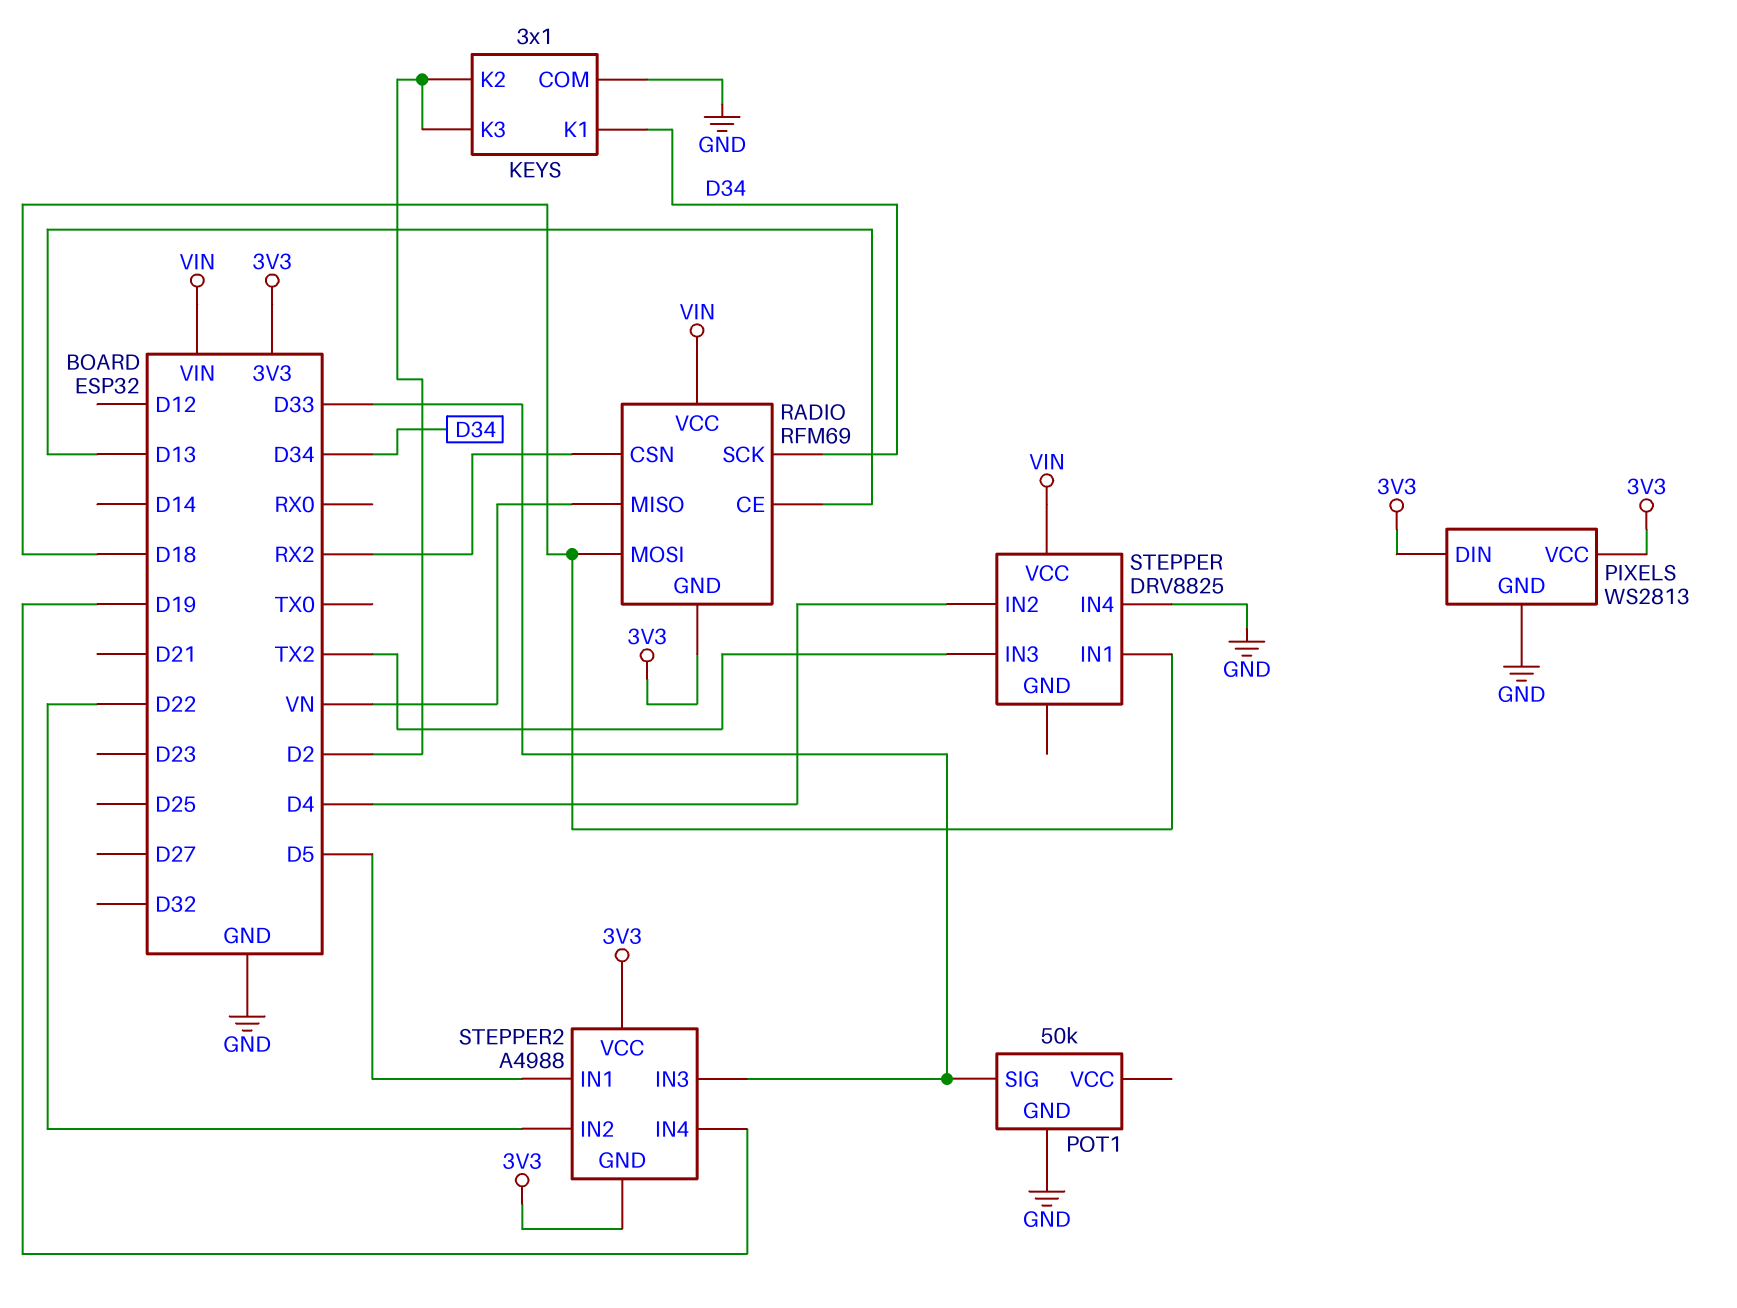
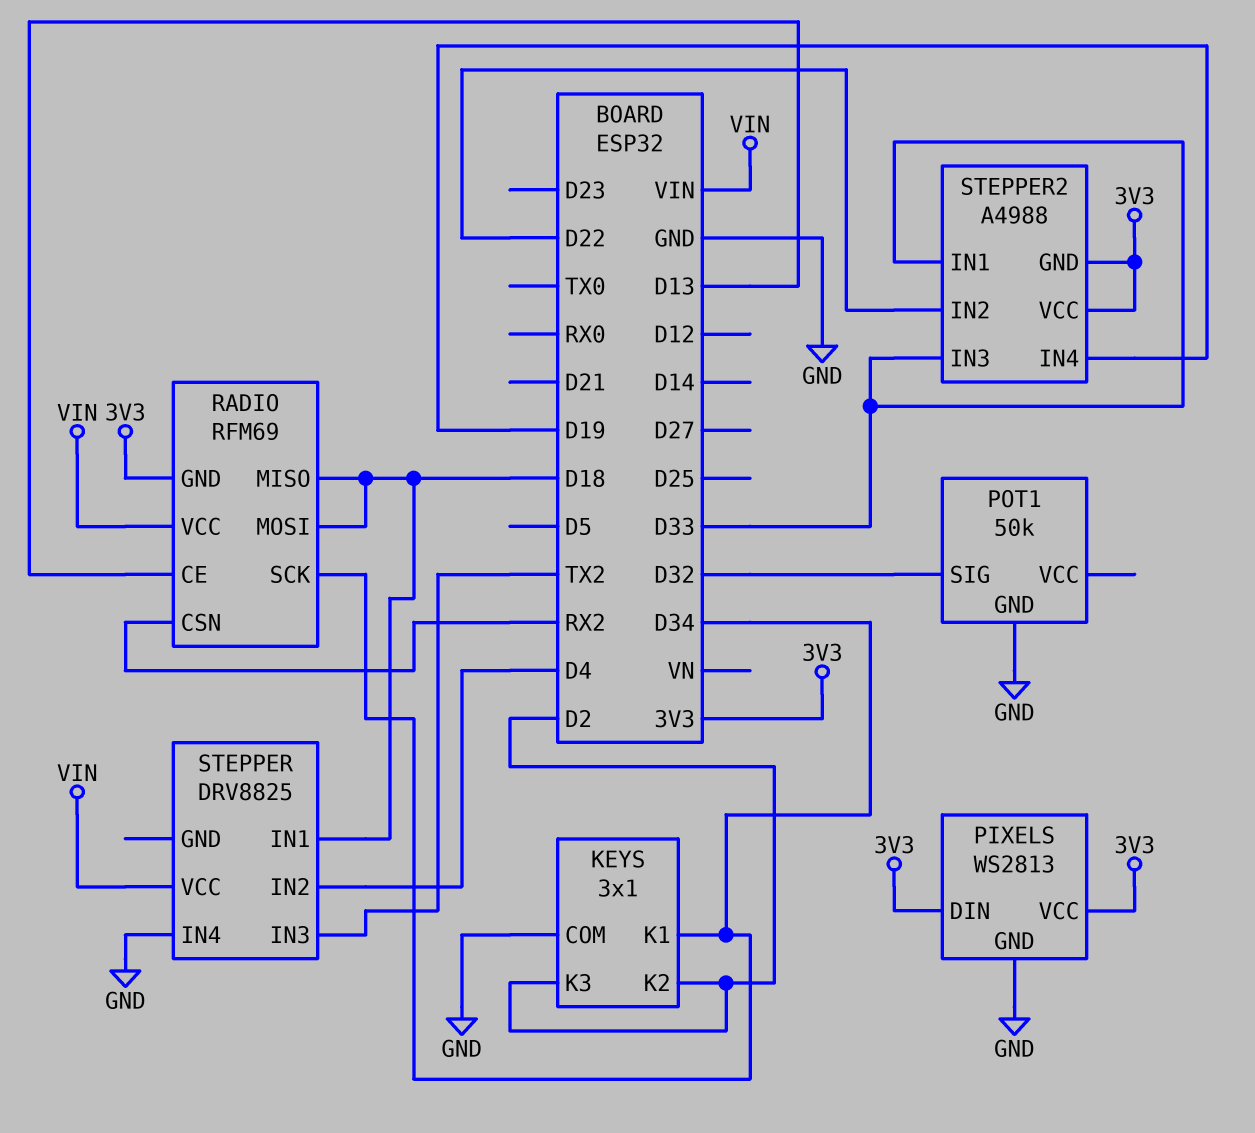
POT1 pin SIG: D33 -> D32
RADIO pin MISO: VN -> D18
STEPPER2 pin IN1: D5 -> D33

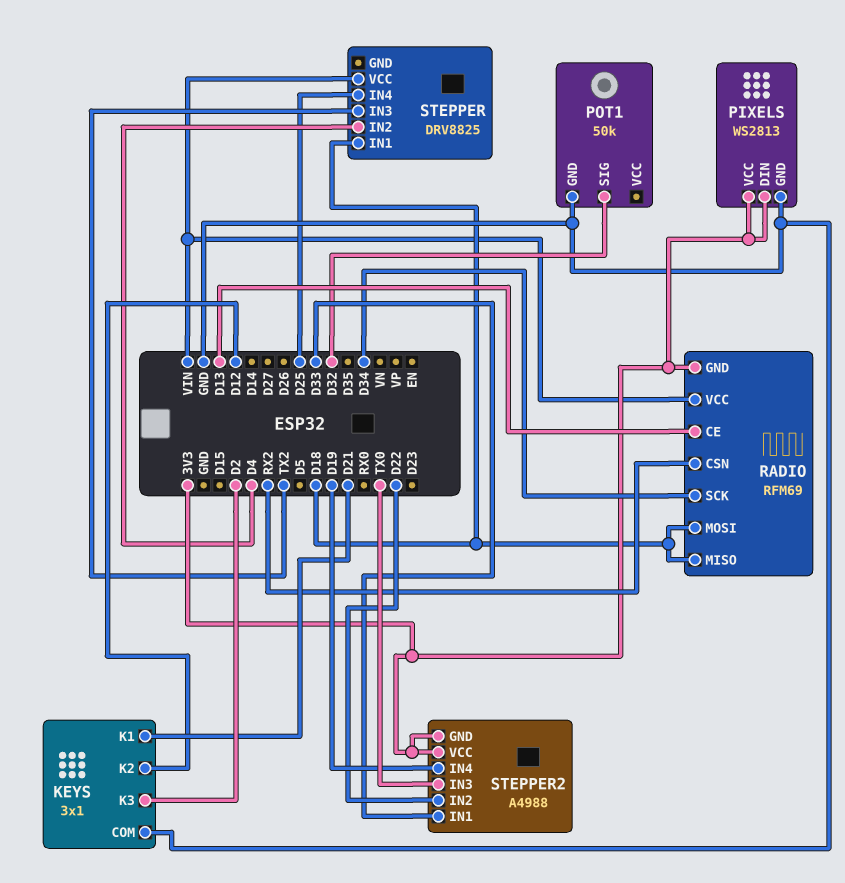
KEYS pin K1: D34 -> D21
KEYS pin K2: D2 -> D12
STEPPER pin IN4: GND -> D25
STEPPER2 pin IN3: D33 -> TX0

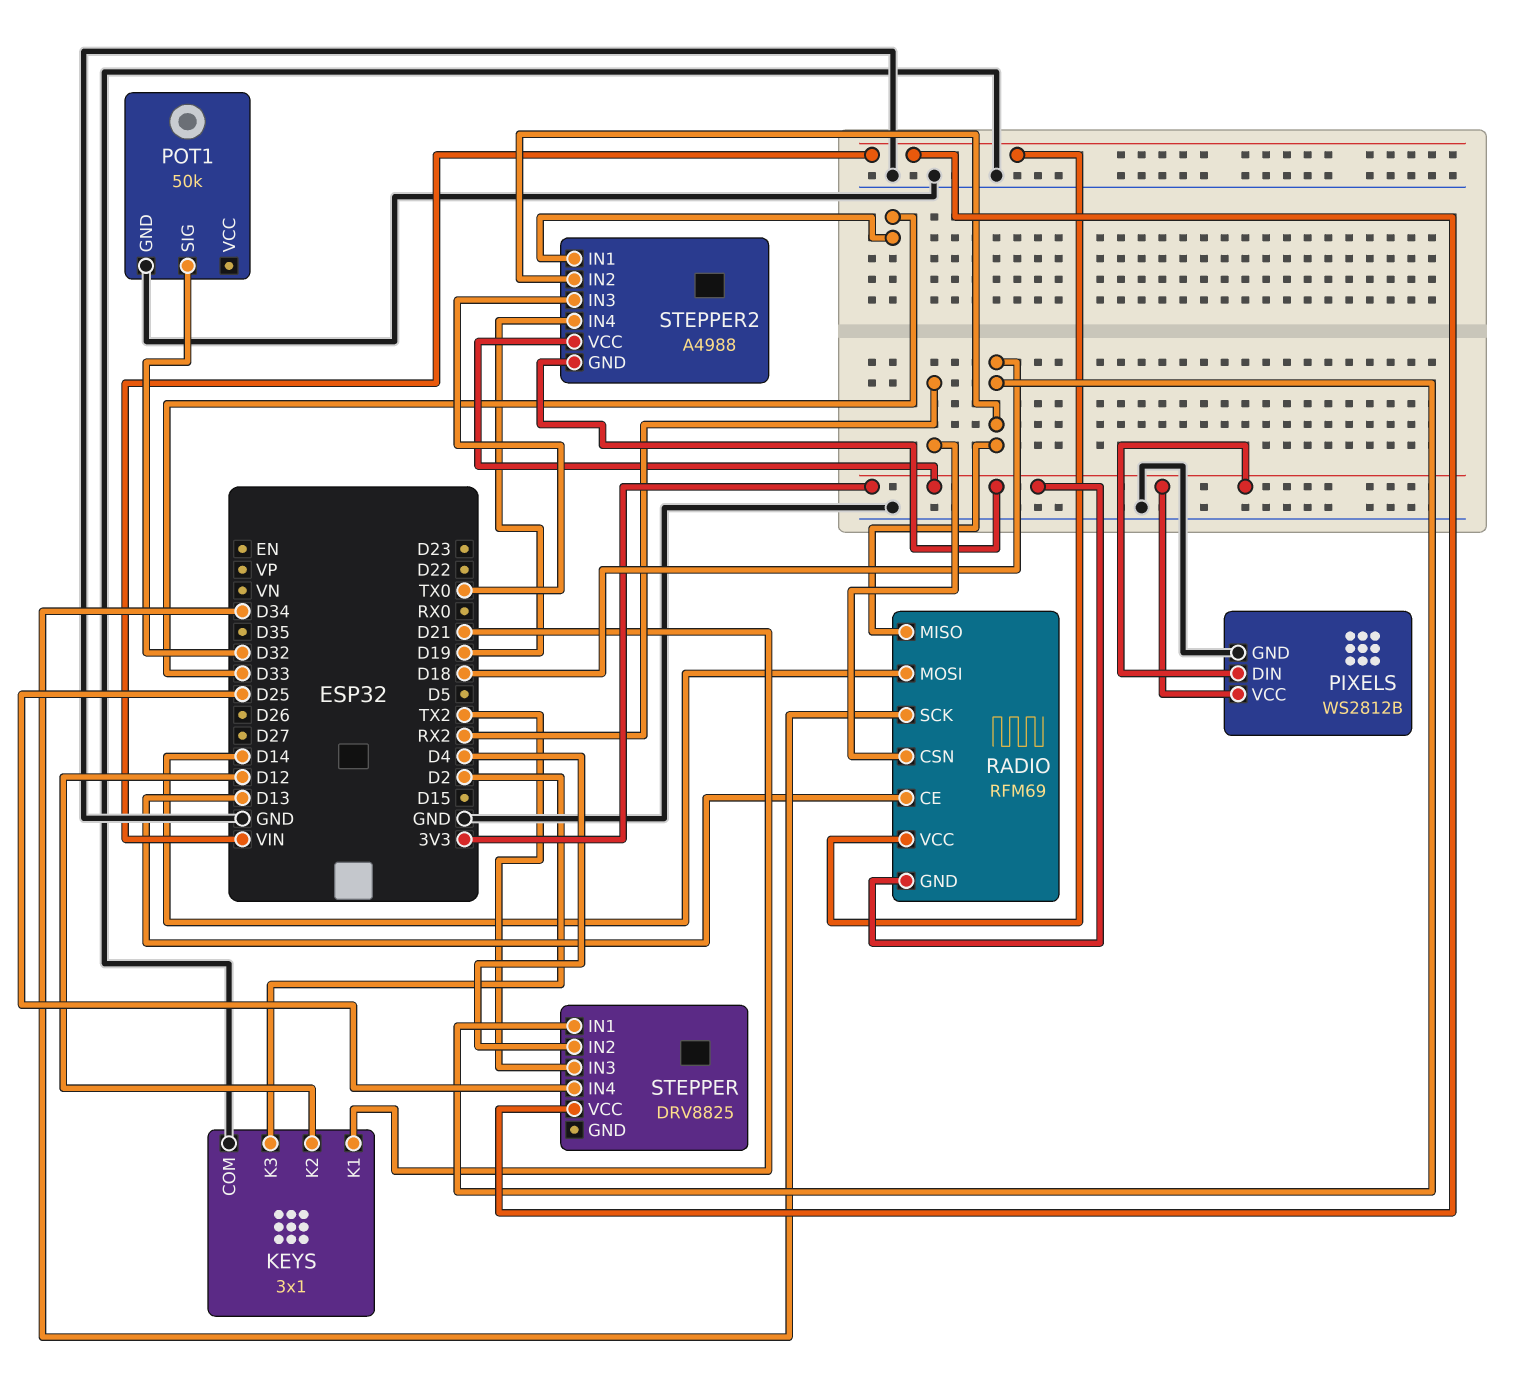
PIXELS: WS2813 -> WS2812B
RADIO pin MOSI: D18 -> D14
STEPPER2 pin IN2: D22 -> D18

